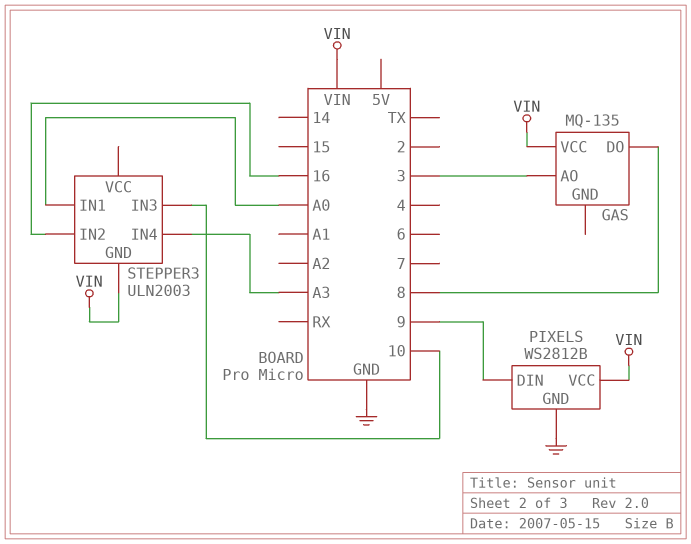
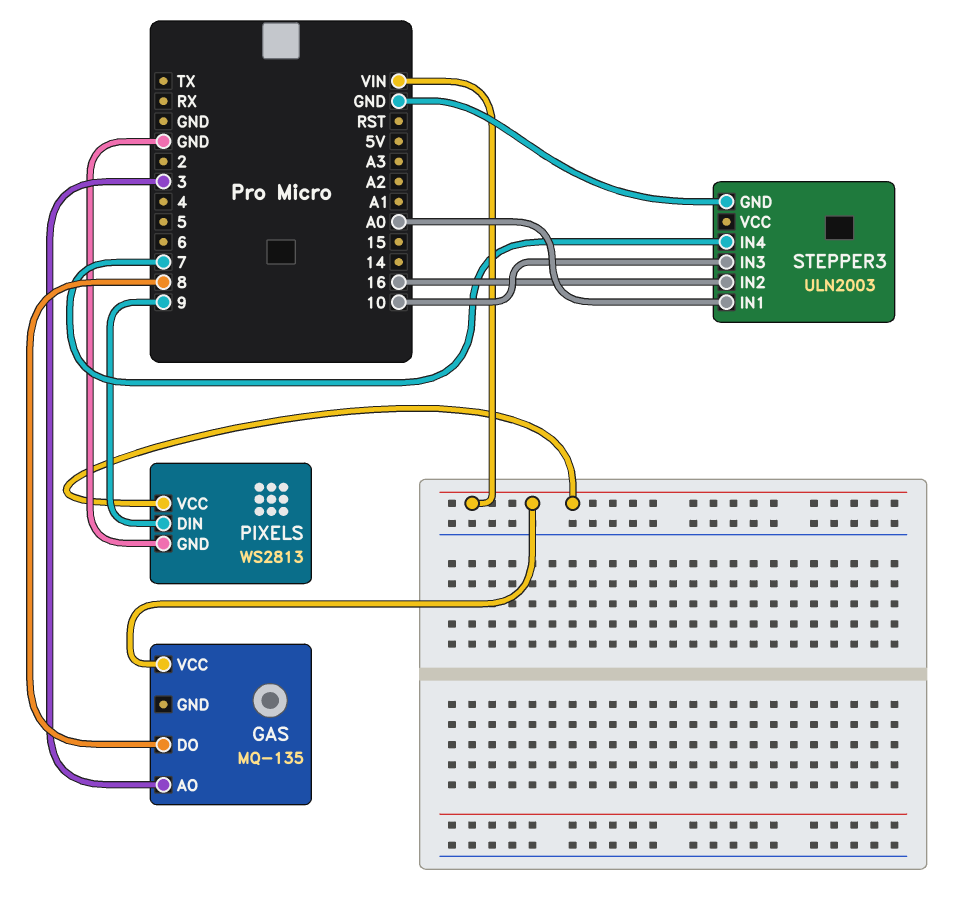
PIXELS: WS2812B -> WS2813
STEPPER3 pin GND: VIN -> GND
STEPPER3 pin IN4: A3 -> 7

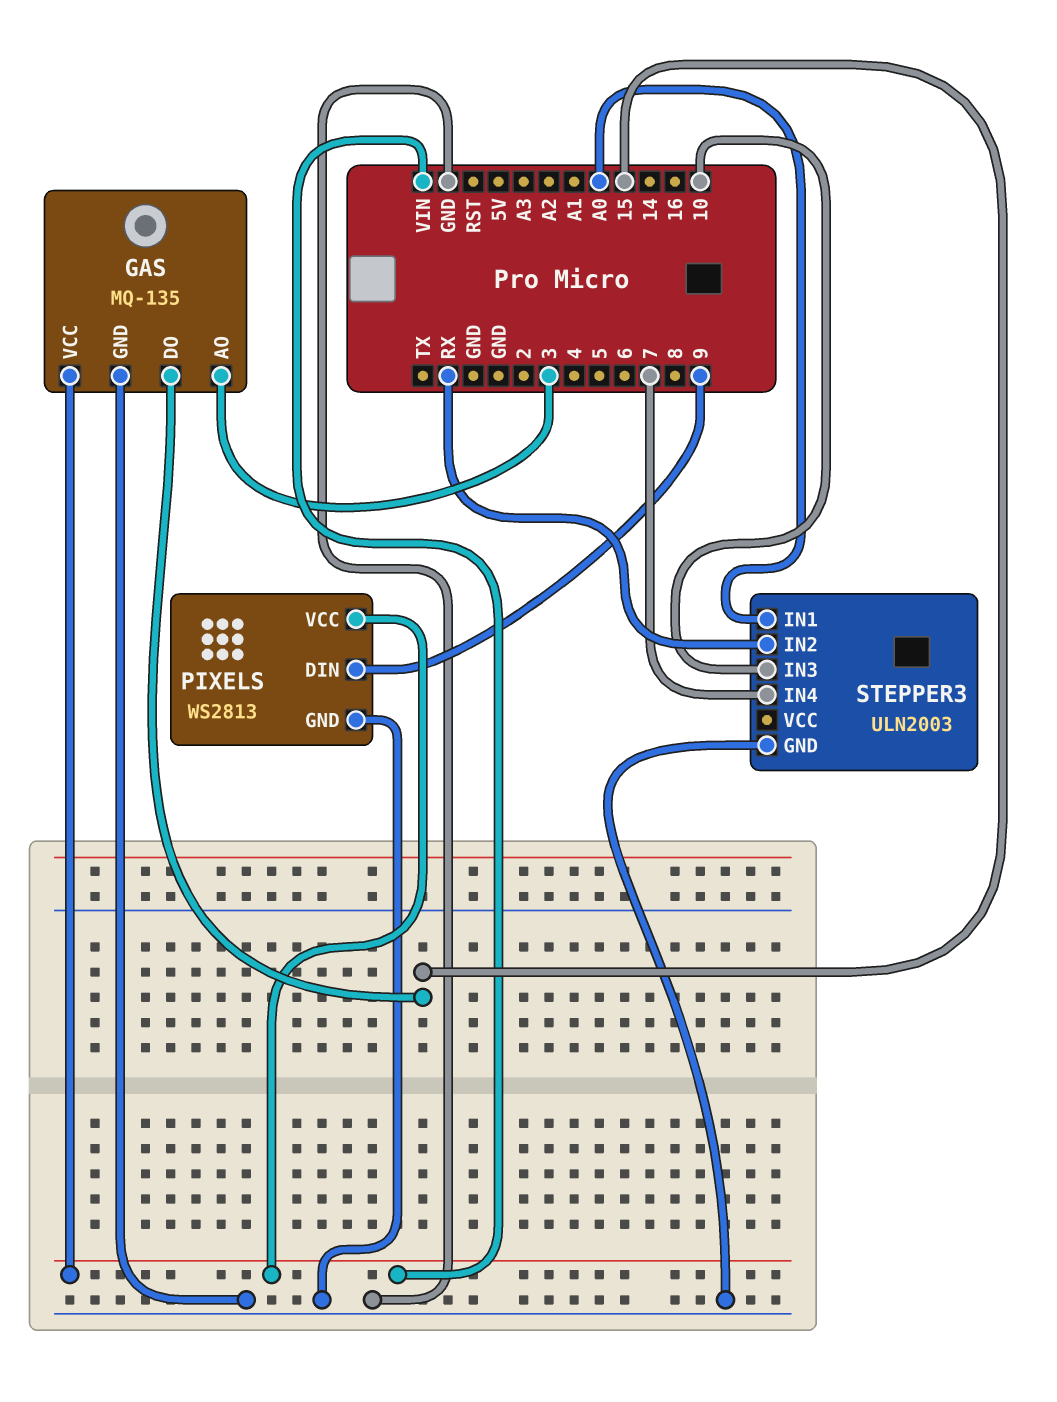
GAS pin DO: 8 -> 15
GAS pin GND: none -> GND
STEPPER3 pin IN2: 16 -> RX

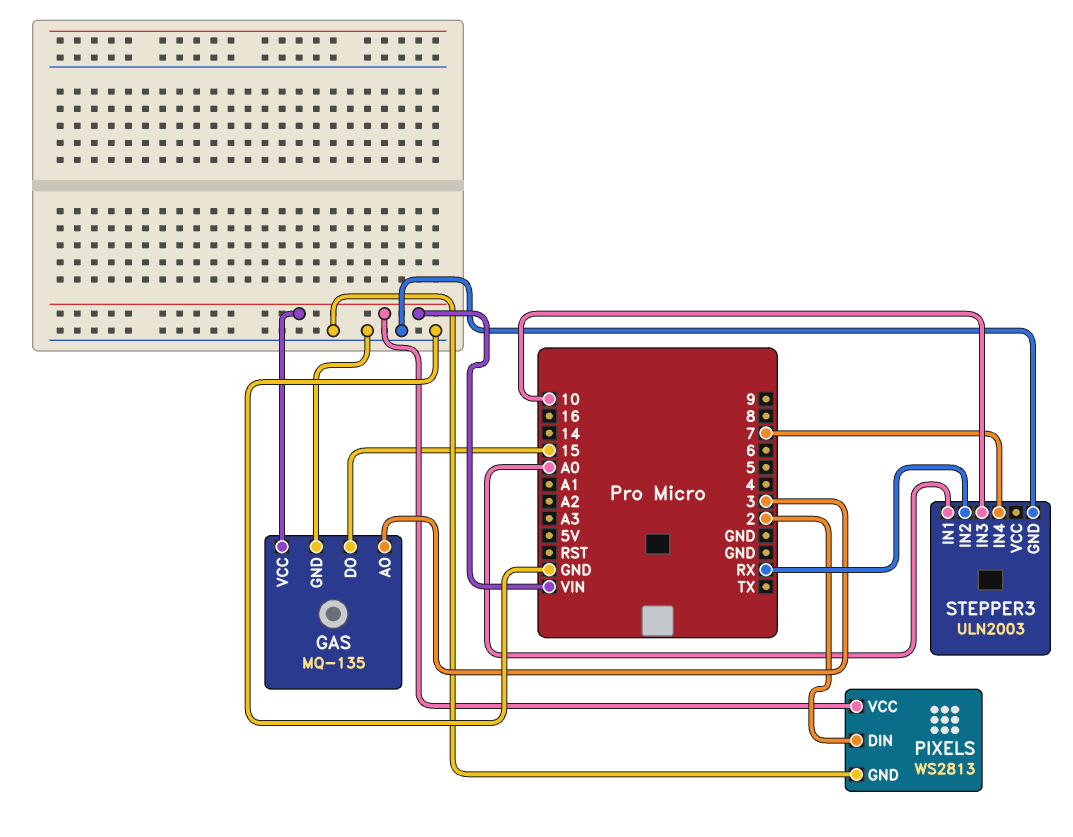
PIXELS pin DIN: 9 -> 2

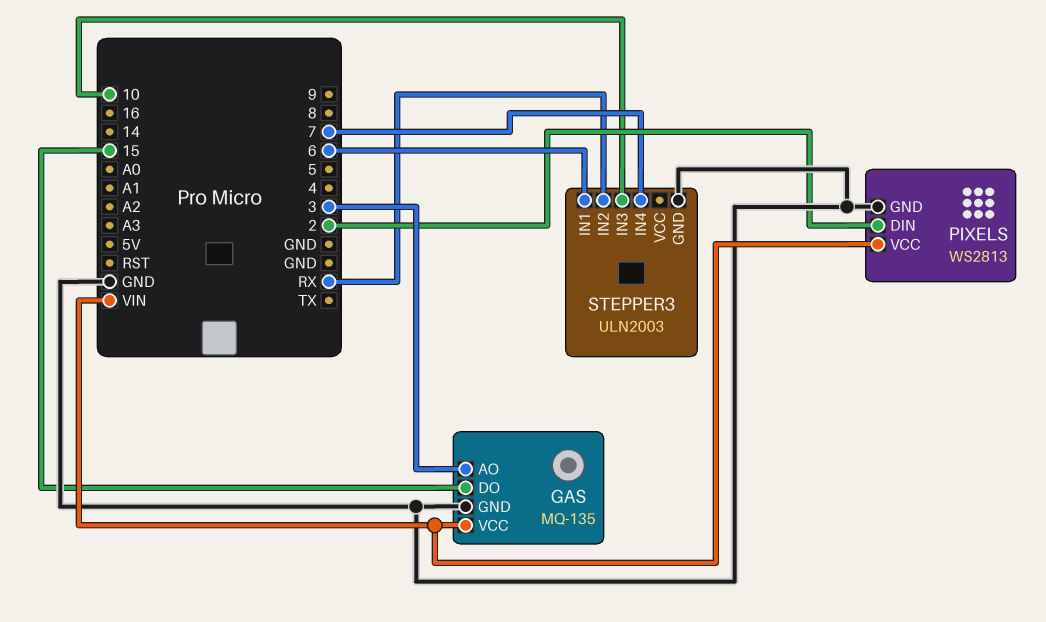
STEPPER3 pin IN1: A0 -> 6

